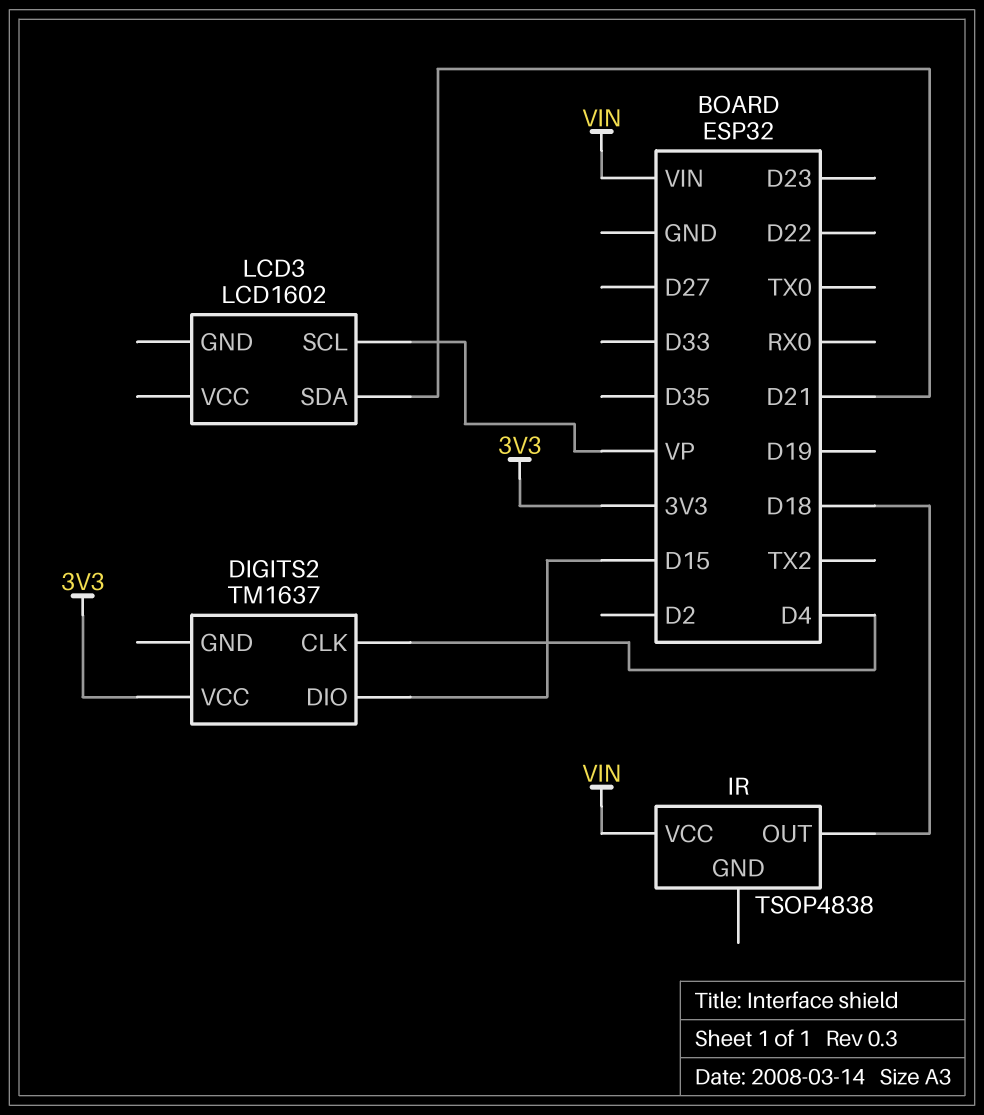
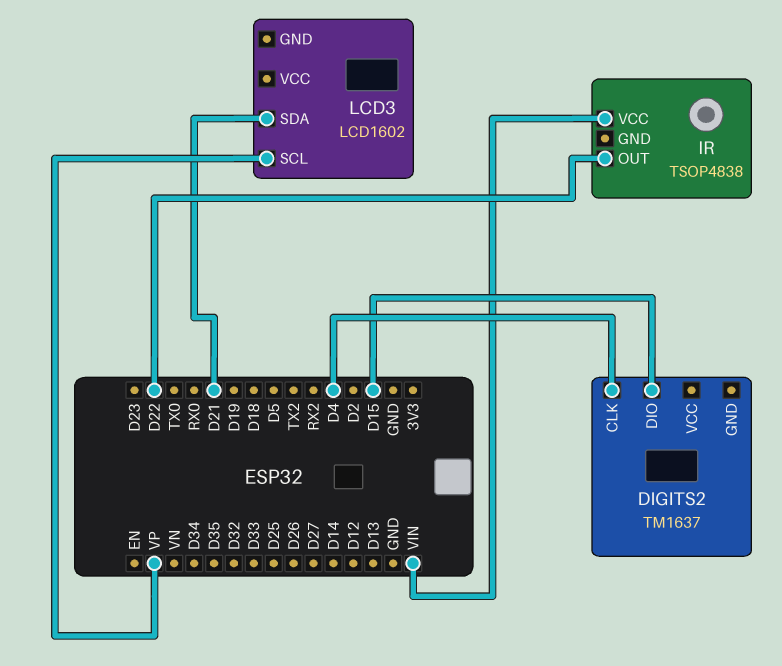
DIGITS2 pin VCC: 3V3 -> none
IR pin OUT: D18 -> D22

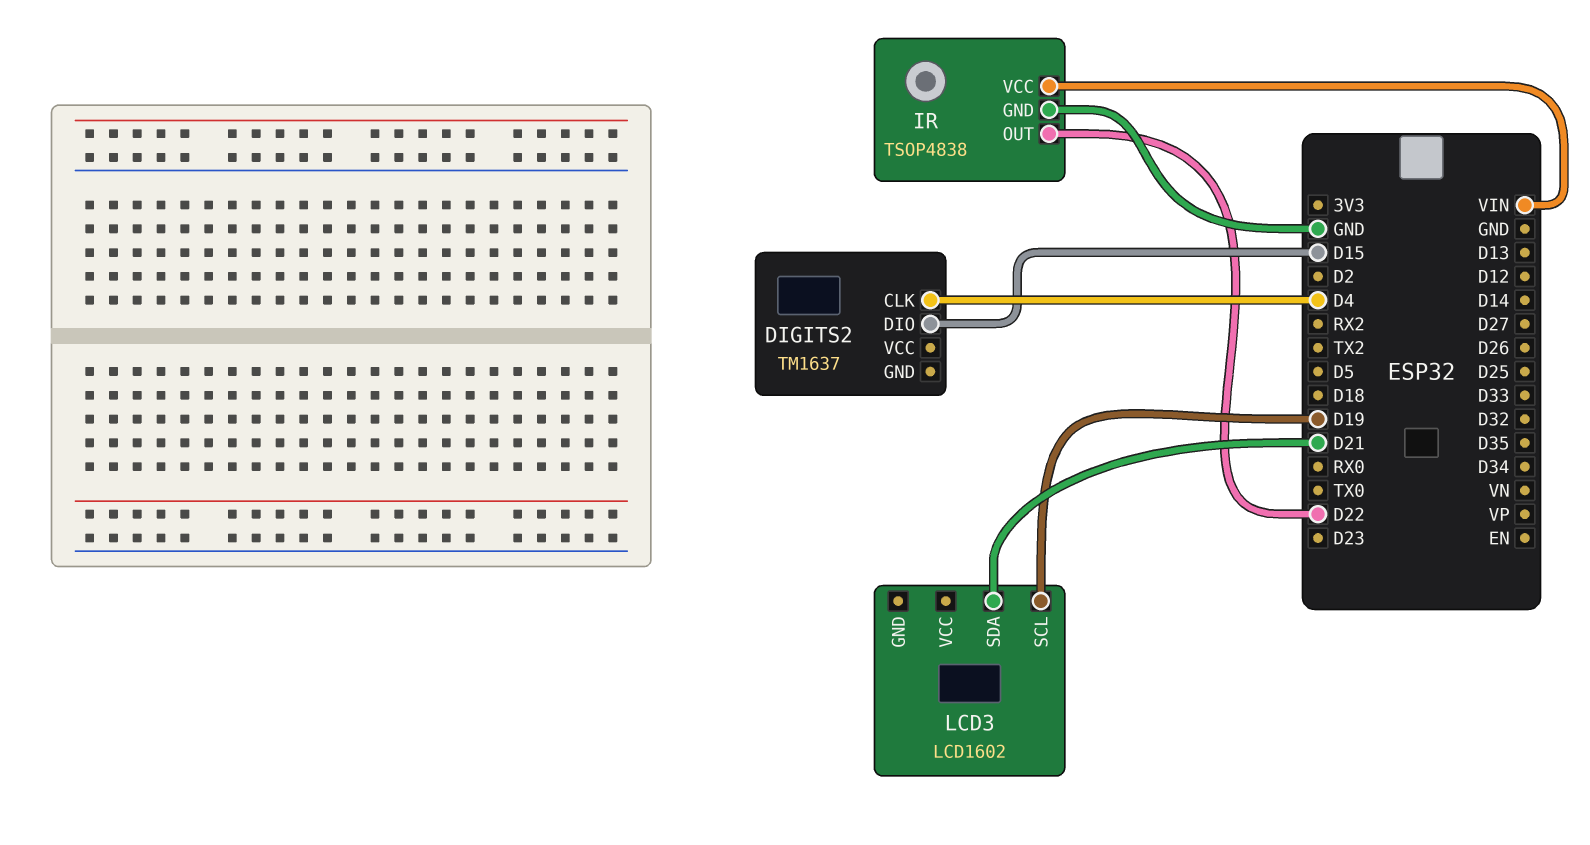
IR pin GND: none -> GND
LCD3 pin SCL: VP -> D19

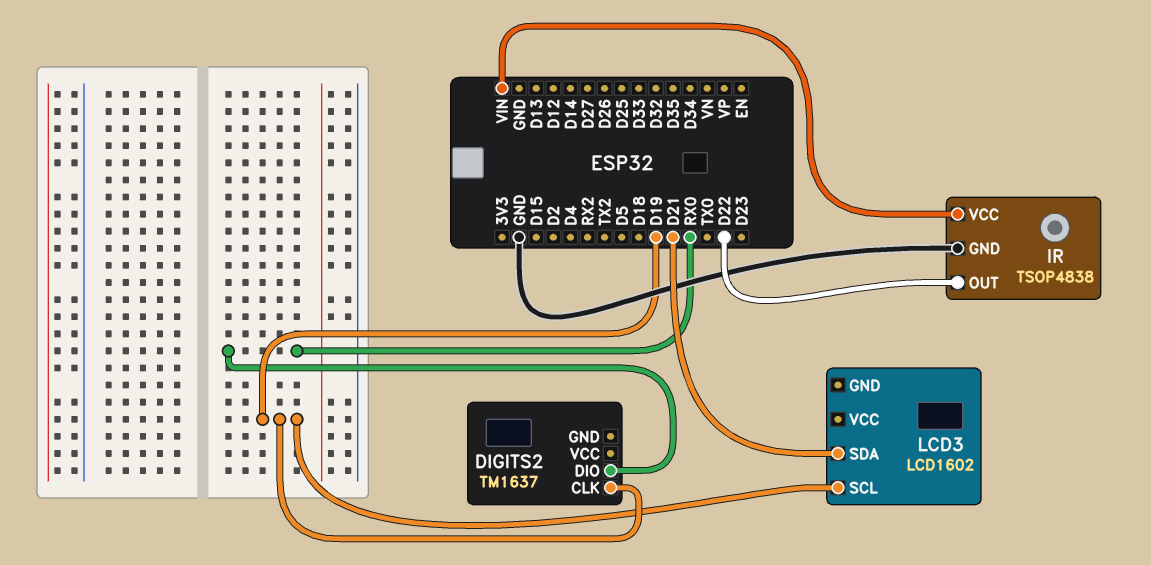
DIGITS2 pin CLK: D4 -> D19
DIGITS2 pin DIO: D15 -> RX0

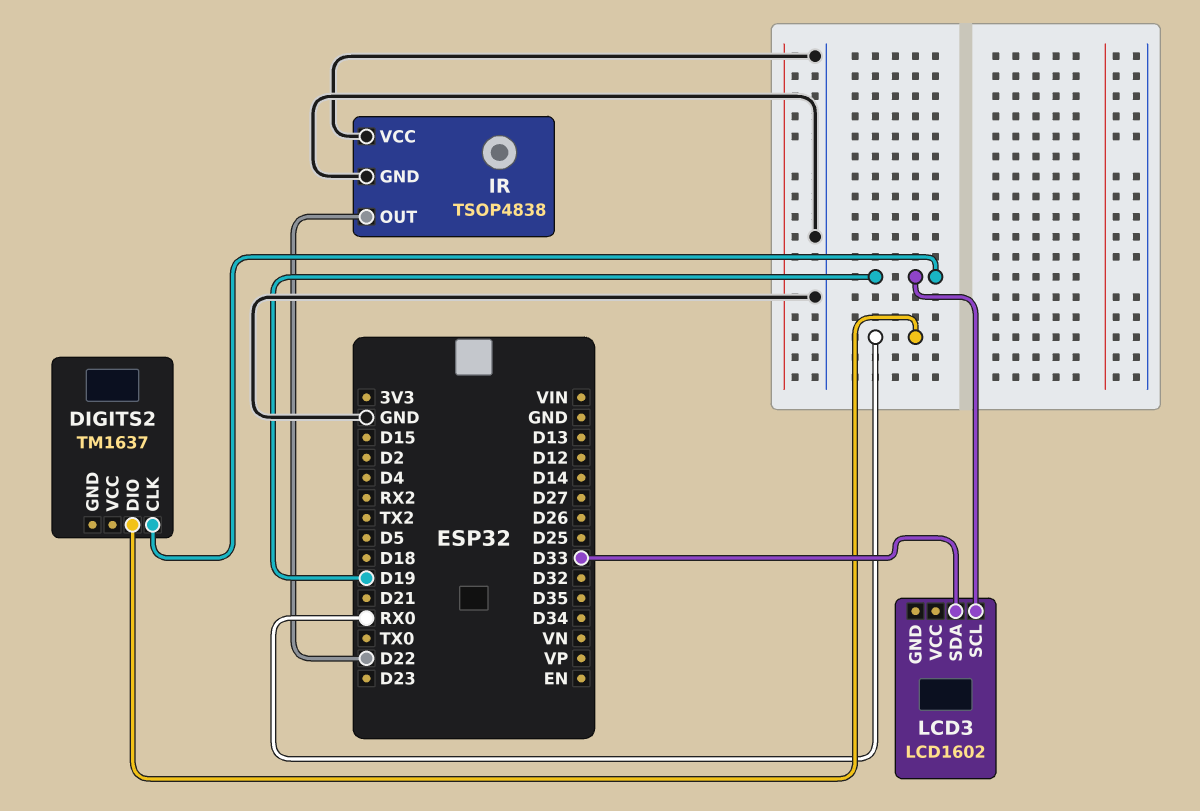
IR pin VCC: VIN -> GND
LCD3 pin SDA: D21 -> D33

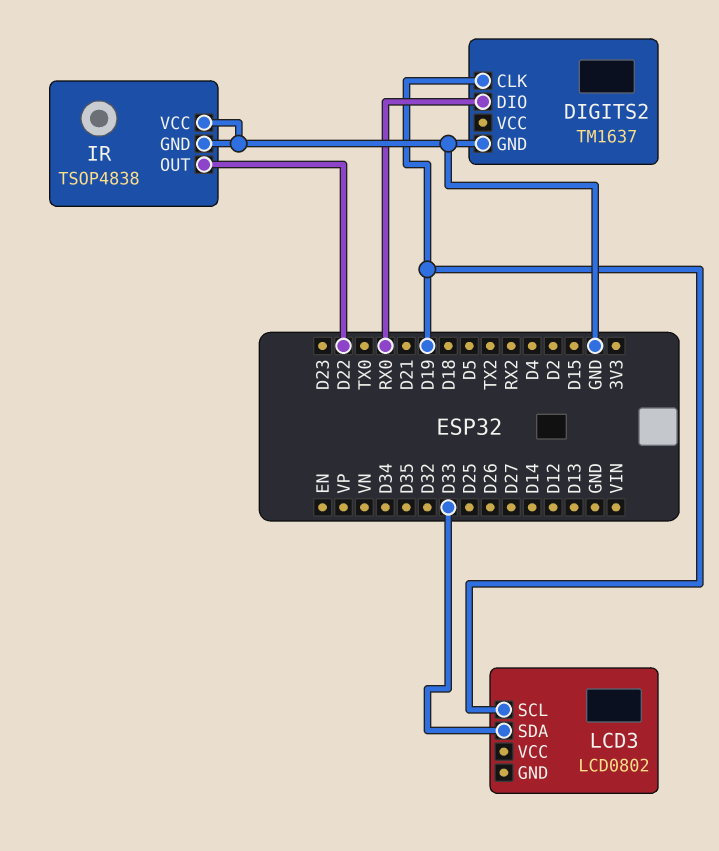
DIGITS2 pin GND: none -> GND
LCD3: LCD1602 -> LCD0802

